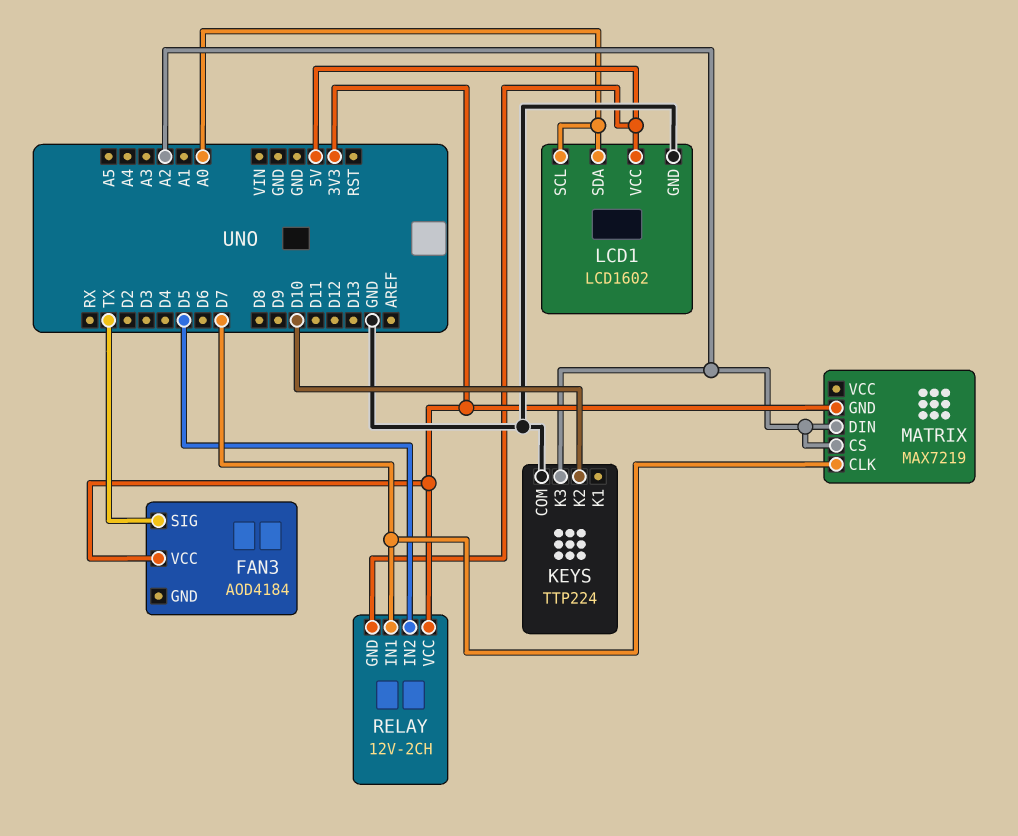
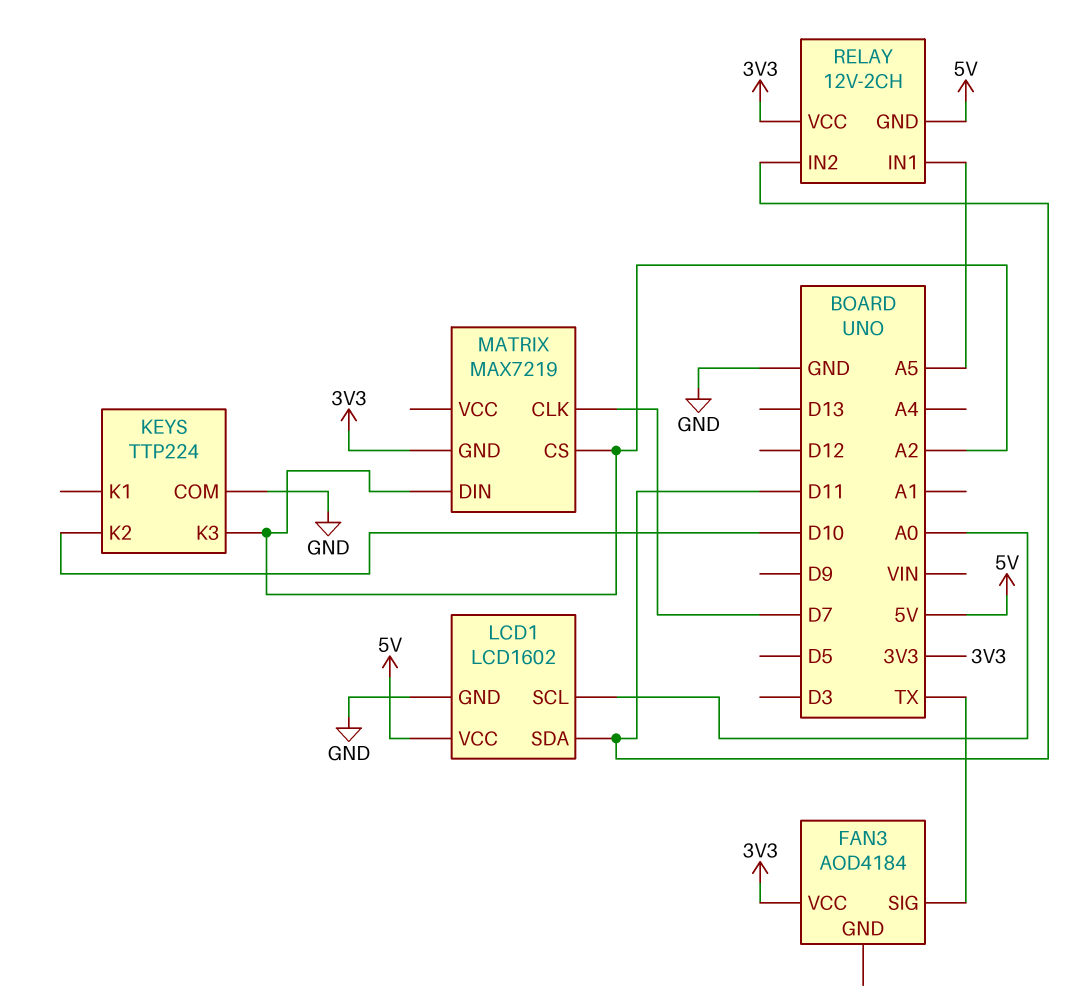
LCD1 pin SDA: A0 -> D11
RELAY pin IN1: D7 -> A5
RELAY pin IN2: D5 -> D11

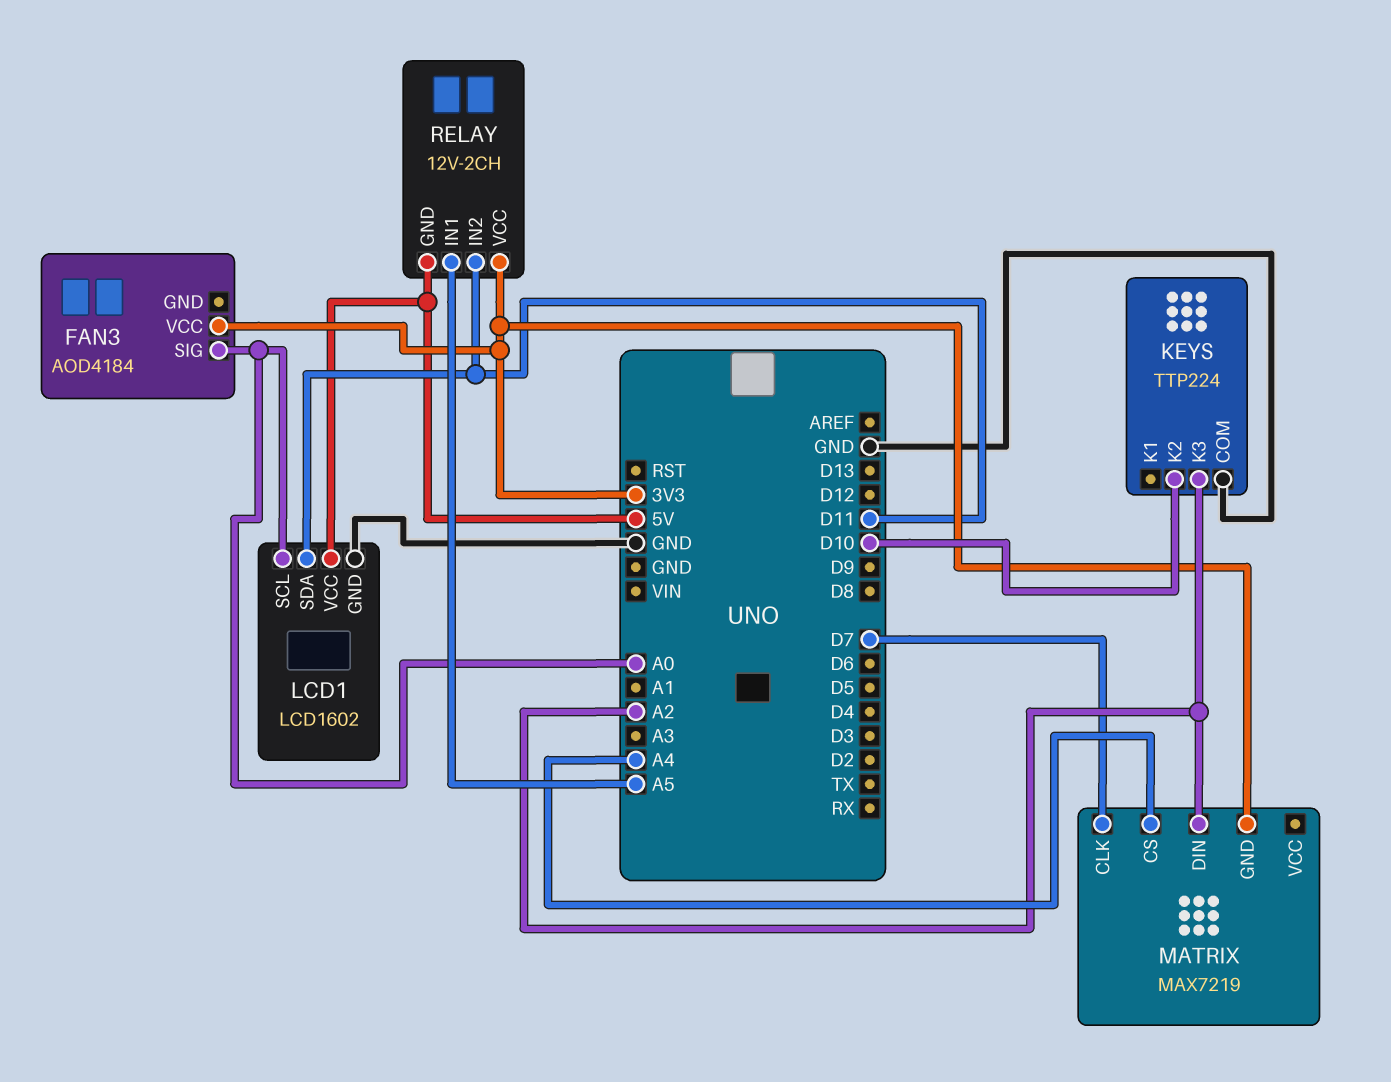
FAN3 pin SIG: TX -> A0
MATRIX pin CS: A2 -> A4

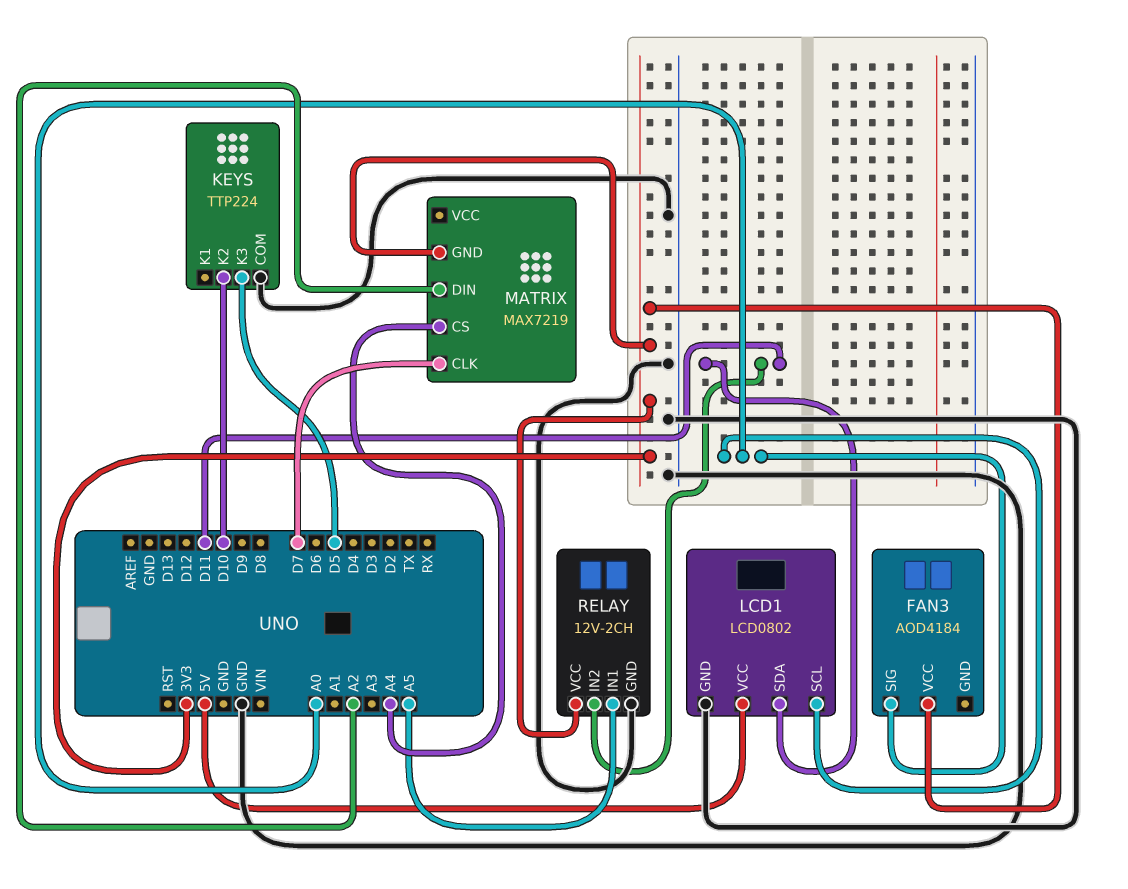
KEYS pin K3: A2 -> D5
LCD1: LCD1602 -> LCD0802
RELAY pin GND: 5V -> GND

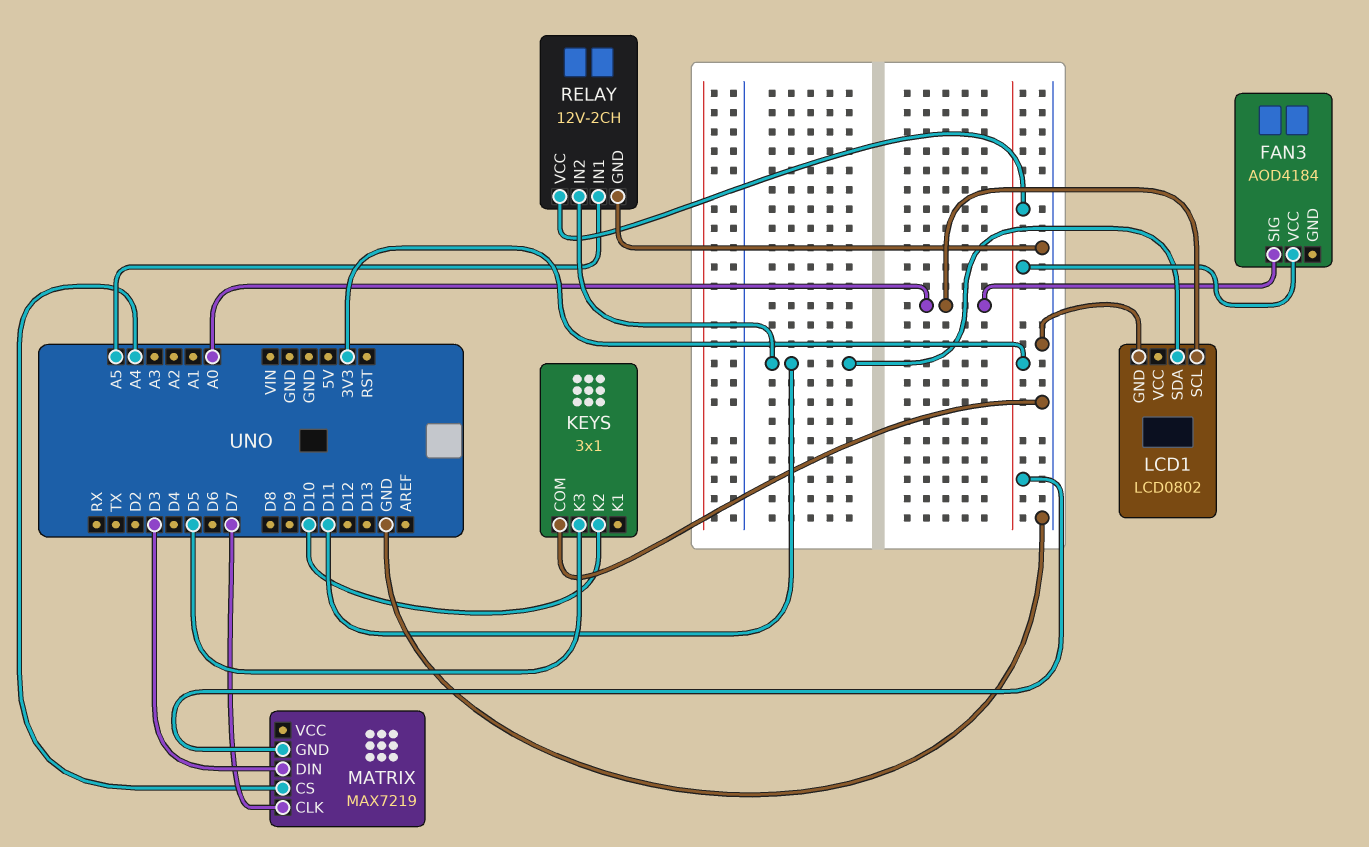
KEYS: TTP224 -> 3x1
LCD1 pin VCC: 5V -> none
MATRIX pin DIN: A2 -> D3

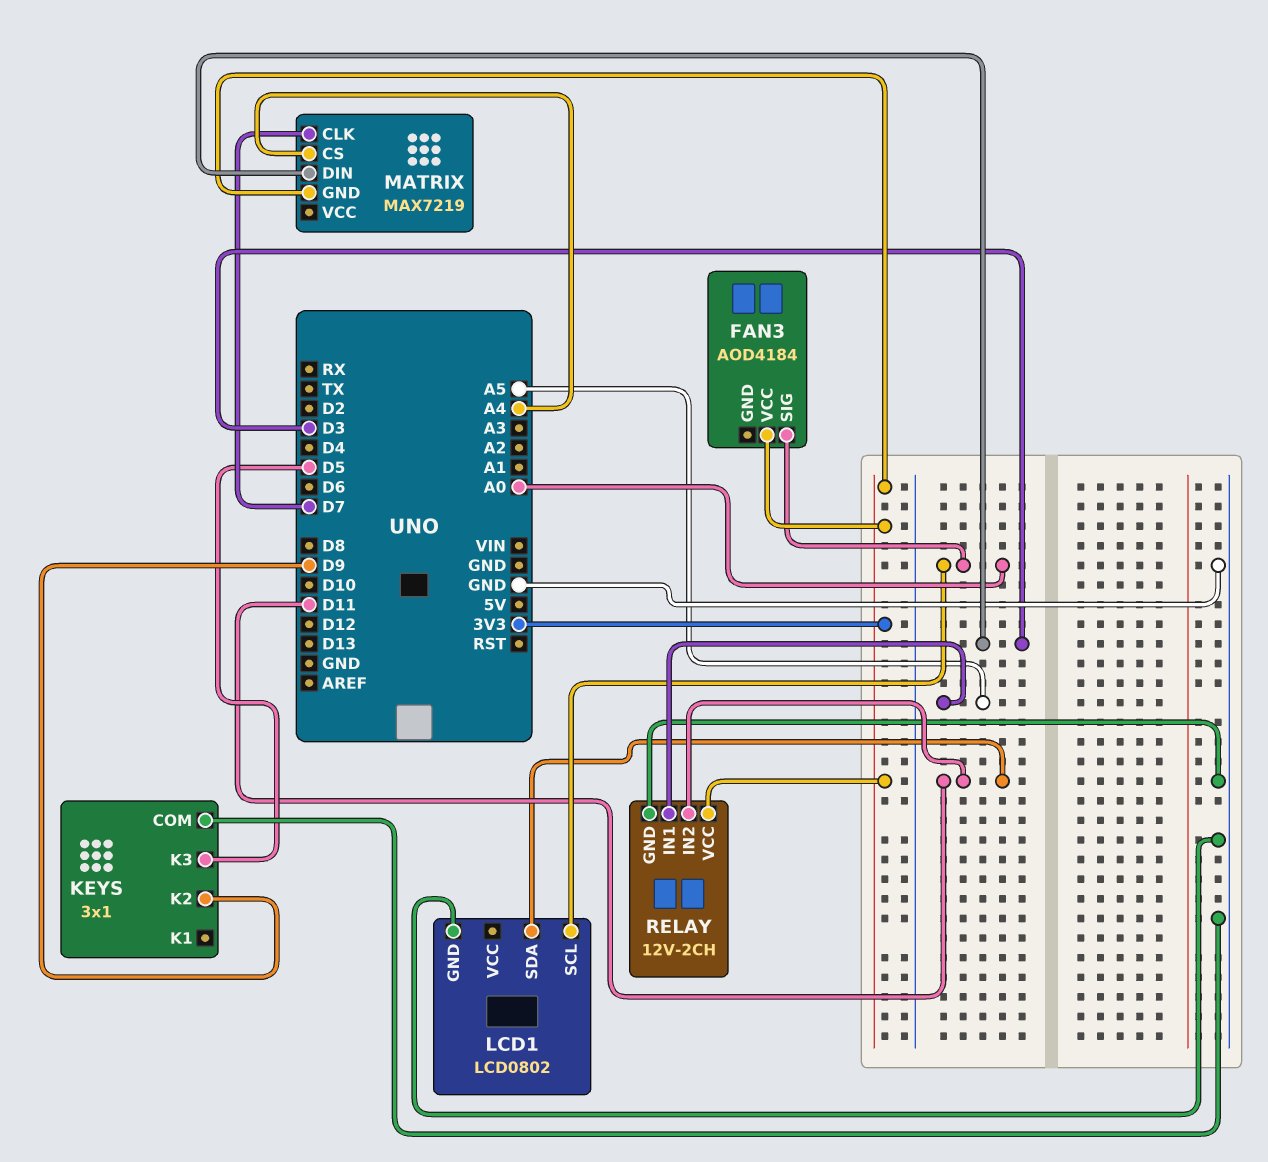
KEYS pin K2: D10 -> D9

